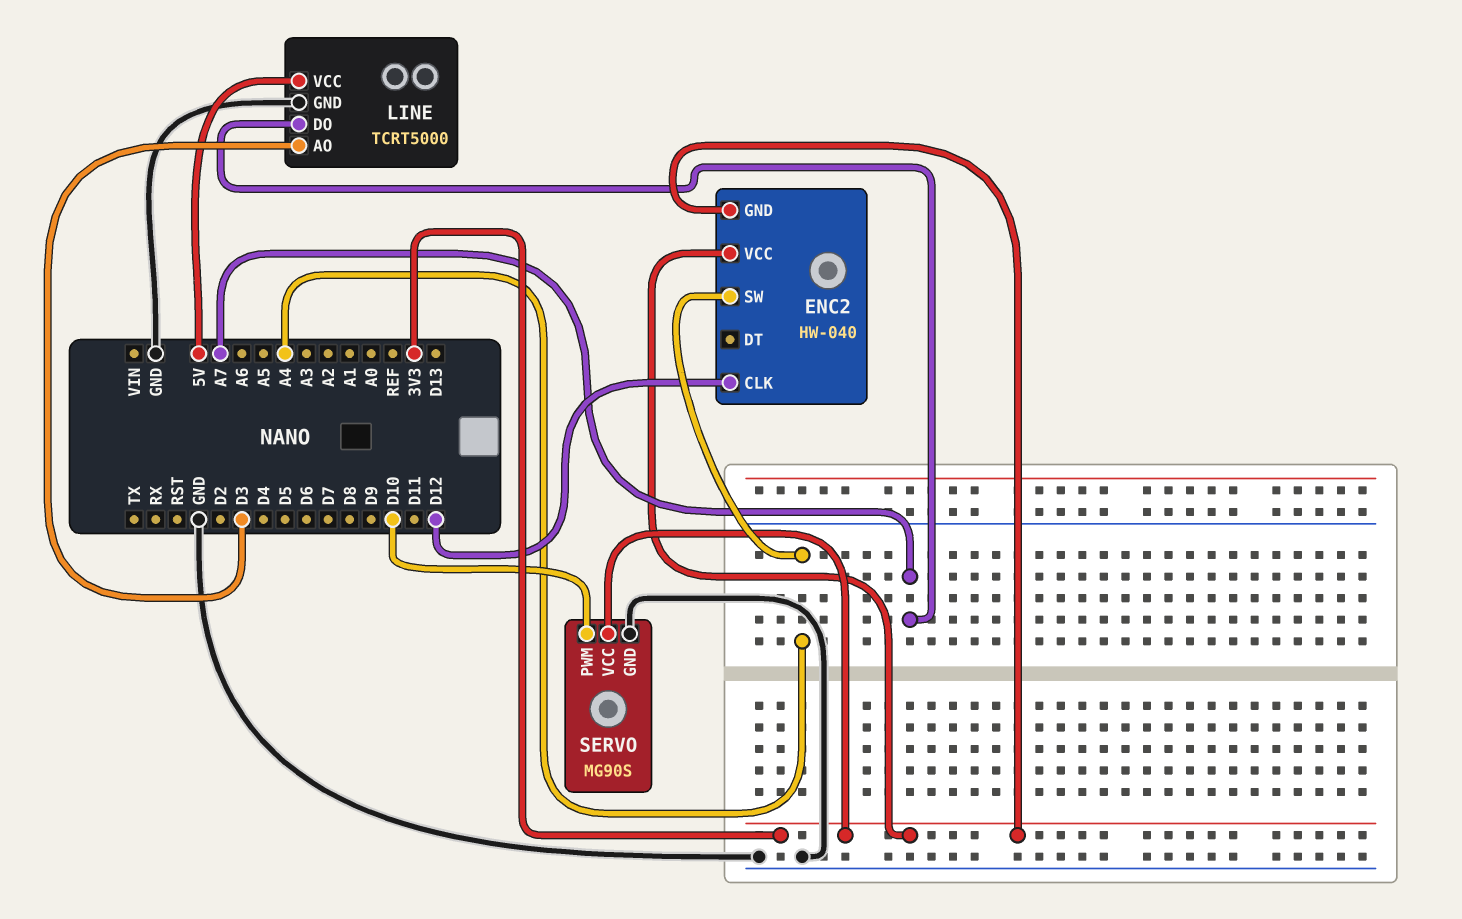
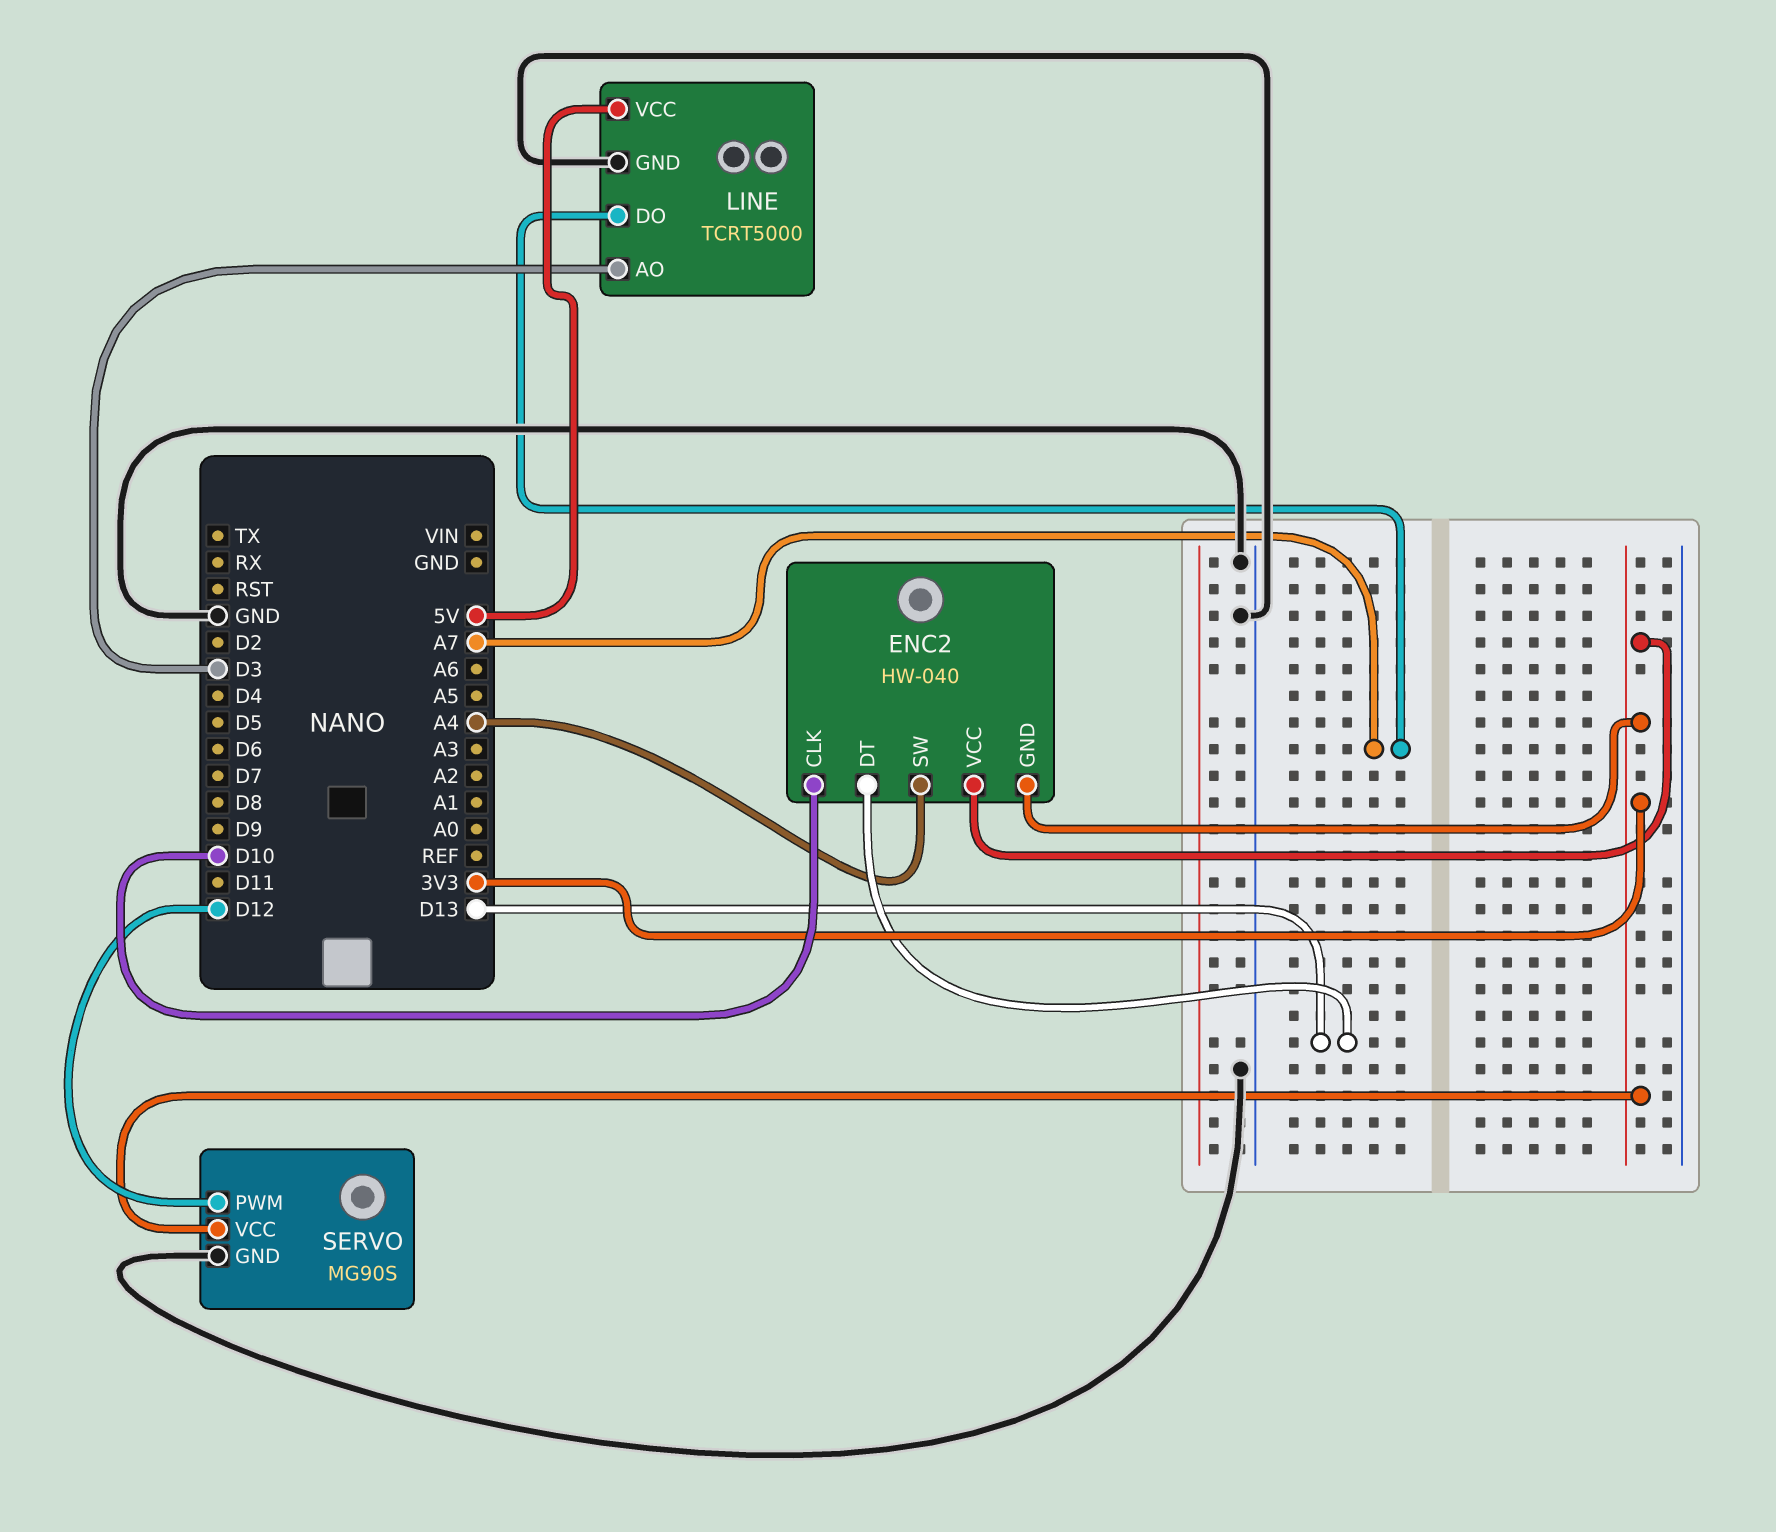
ENC2 pin CLK: D12 -> D10
ENC2 pin DT: none -> D13
SERVO pin PWM: D10 -> D12

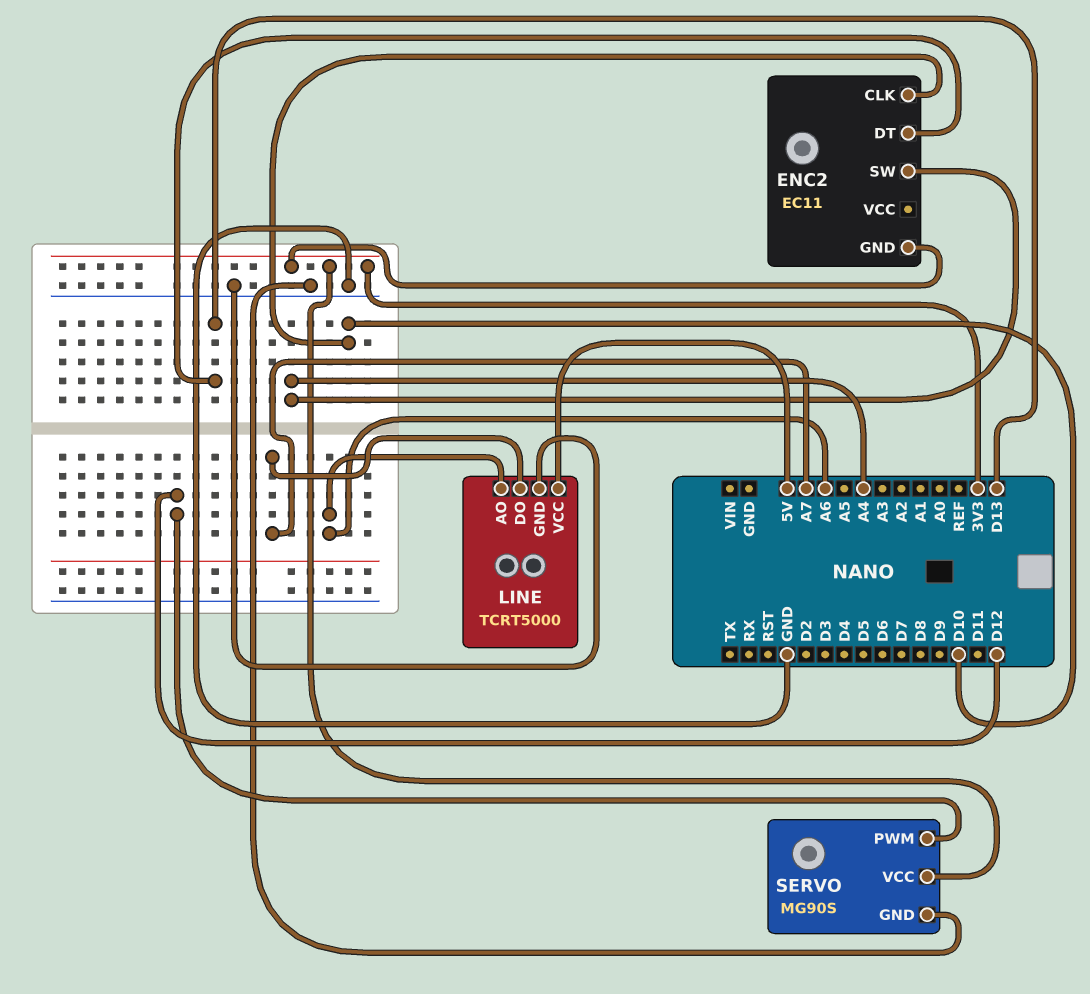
ENC2: HW-040 -> EC11
ENC2 pin VCC: 3V3 -> none
LINE pin AO: D3 -> A6

